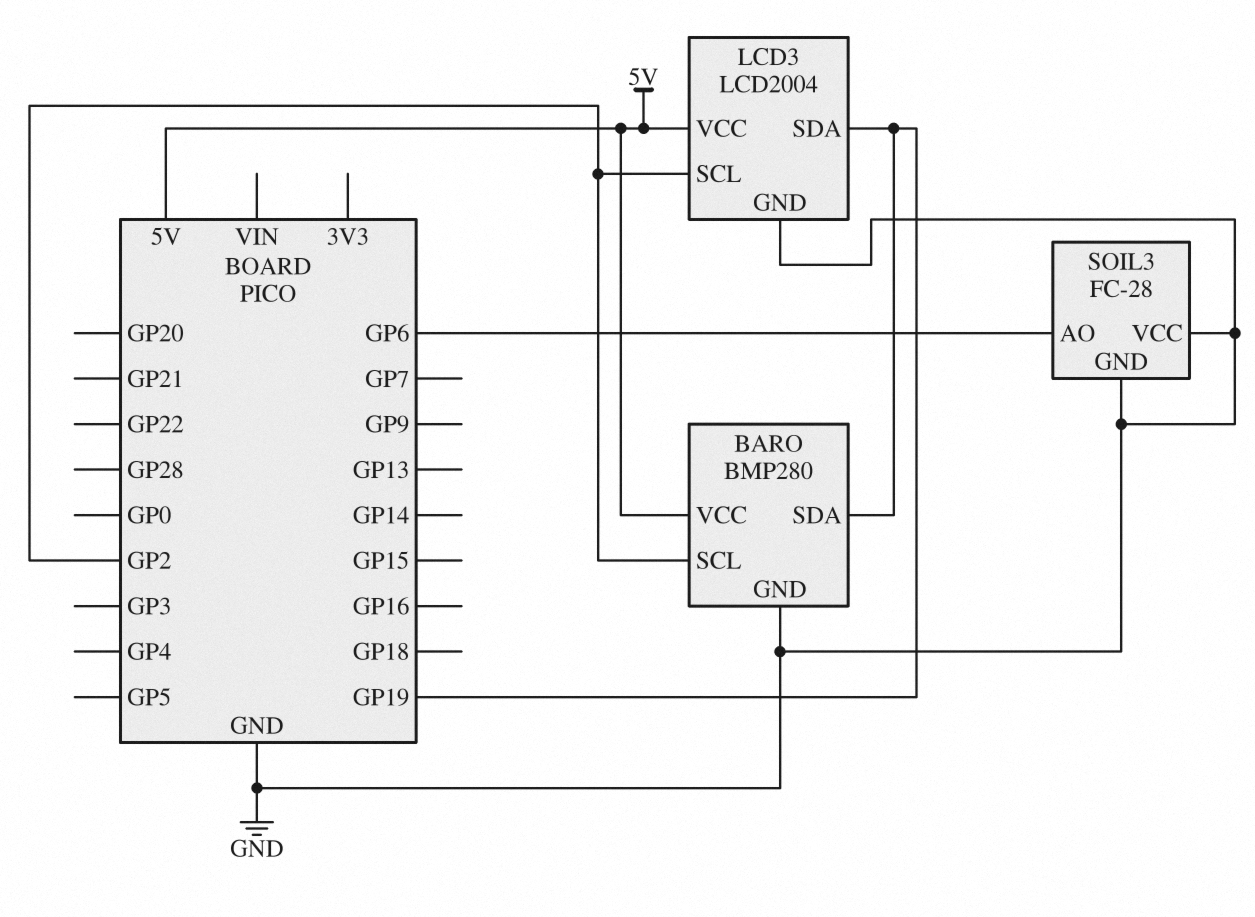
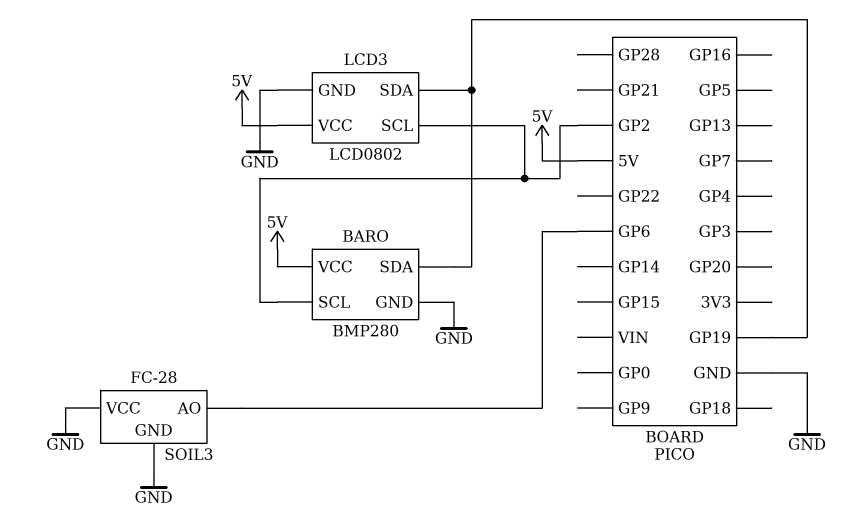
LCD3: LCD2004 -> LCD0802

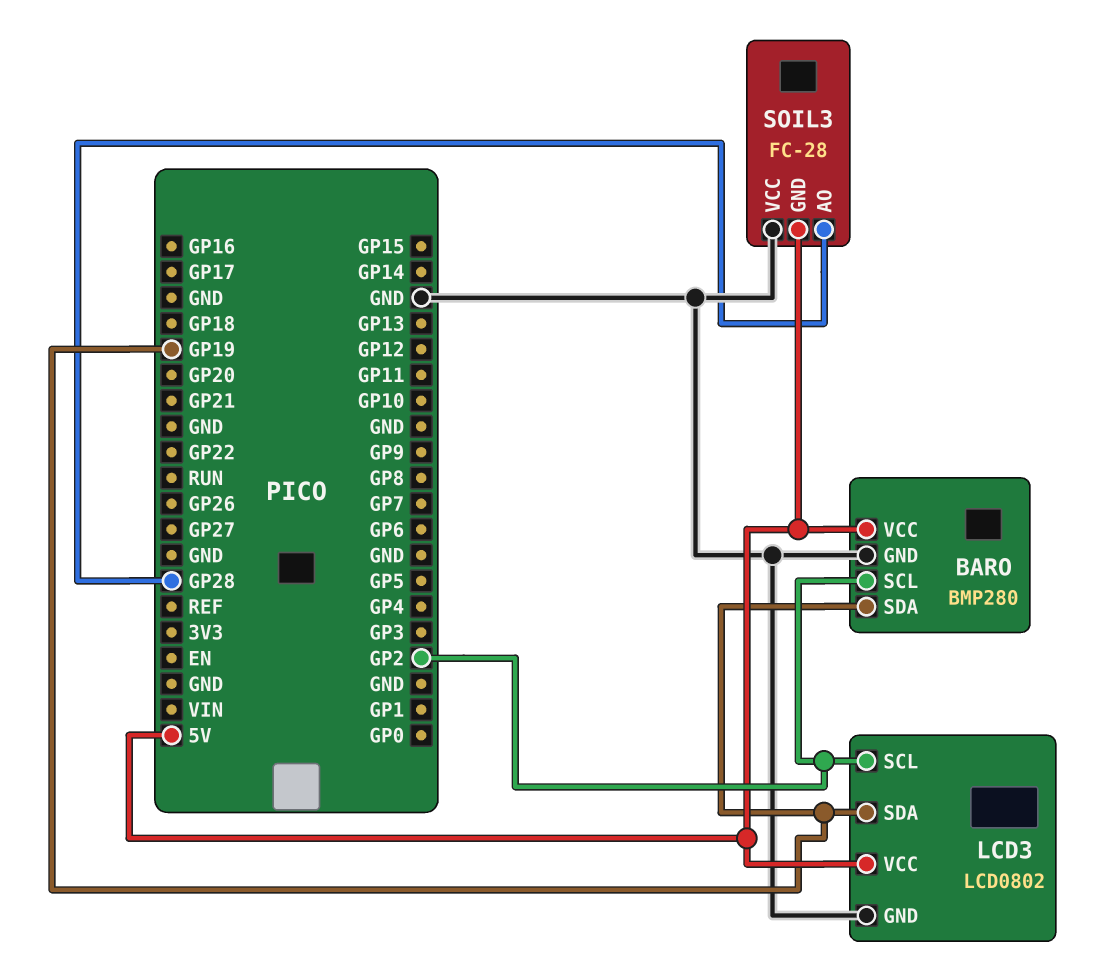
SOIL3 pin AO: GP6 -> GP28
SOIL3 pin GND: GND -> 5V

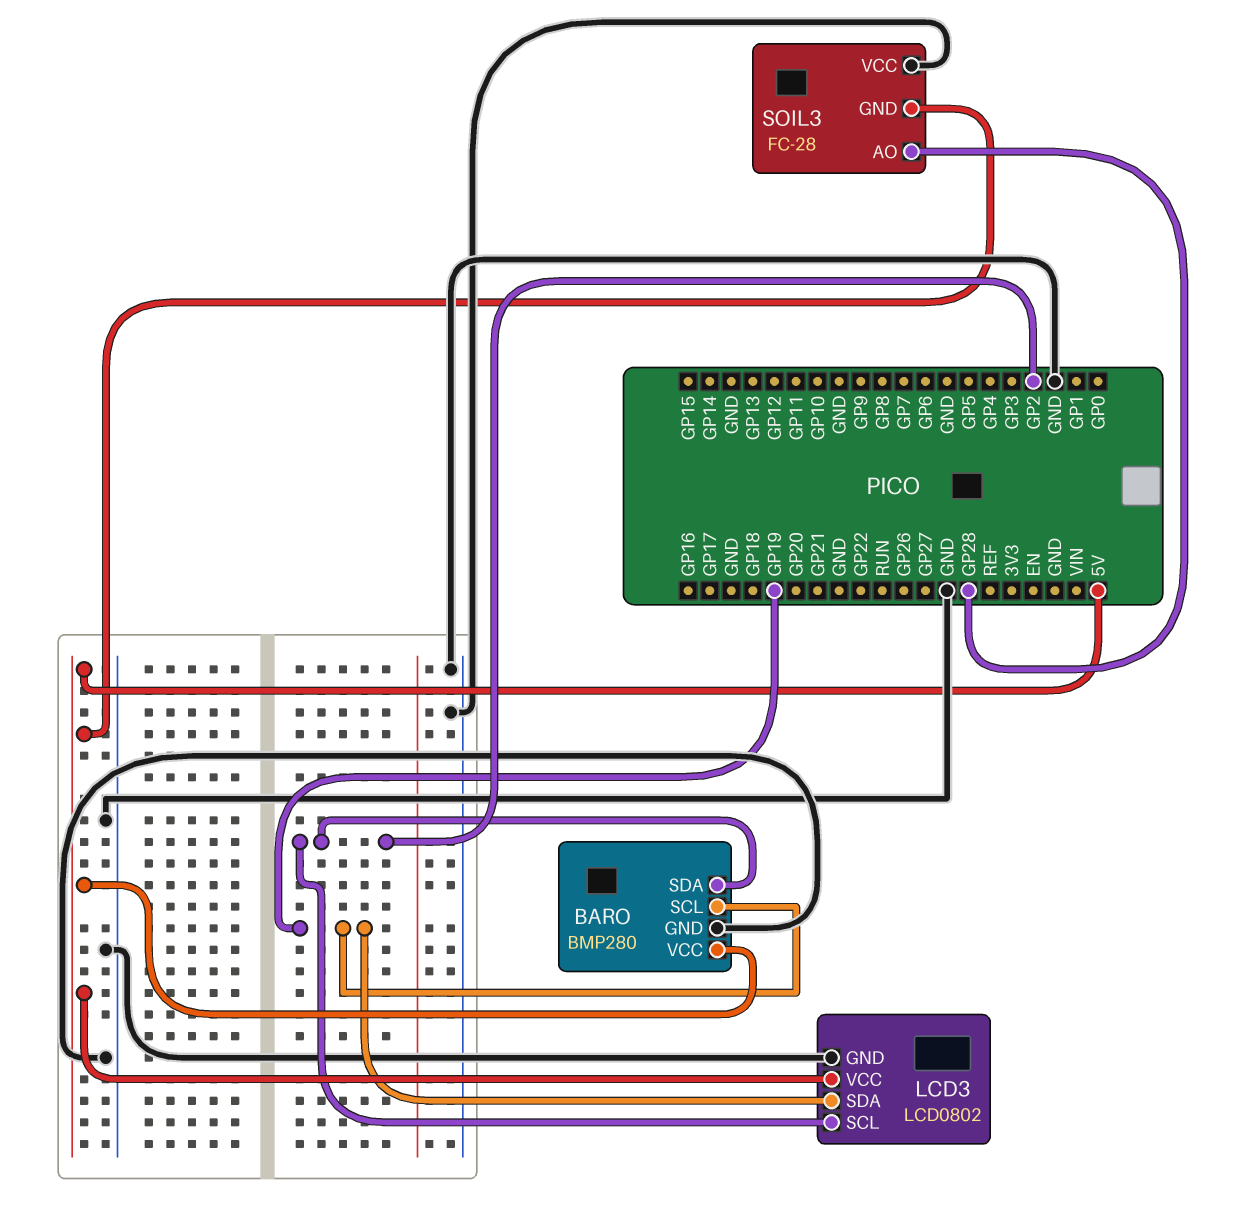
BARO pin SCL: GP2 -> GP19
BARO pin SDA: GP19 -> GP2

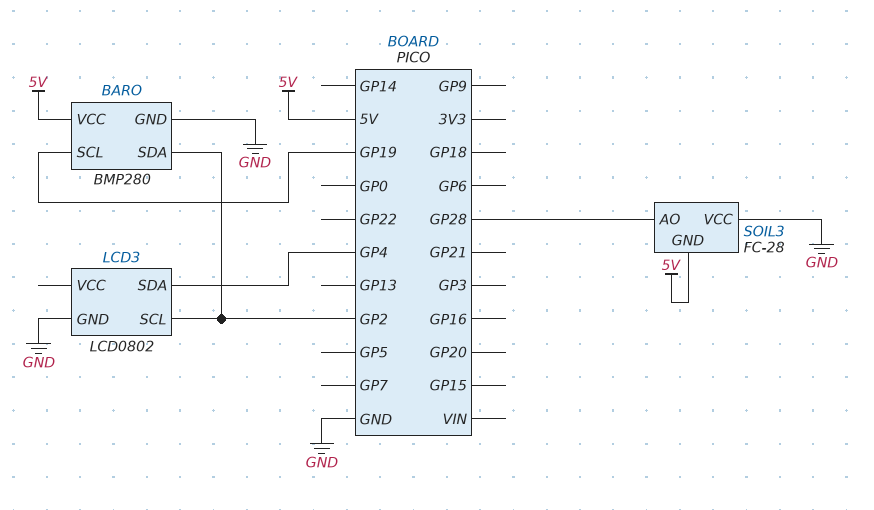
LCD3 pin SDA: GP19 -> GP4
LCD3 pin VCC: 5V -> none

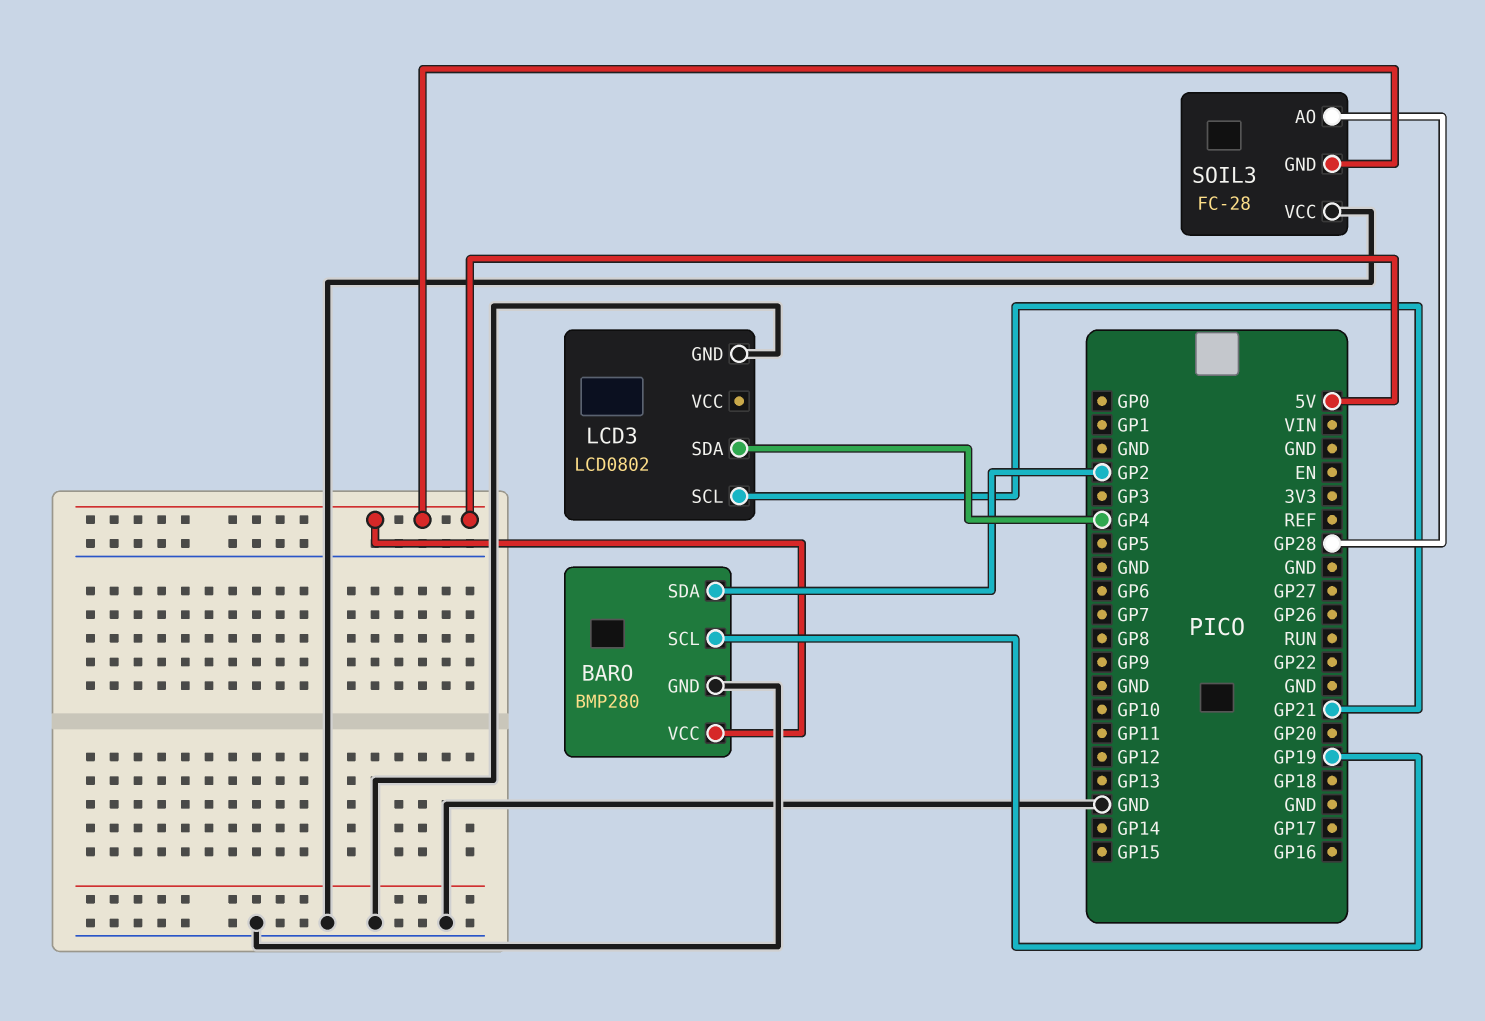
LCD3 pin SCL: GP2 -> GP21

